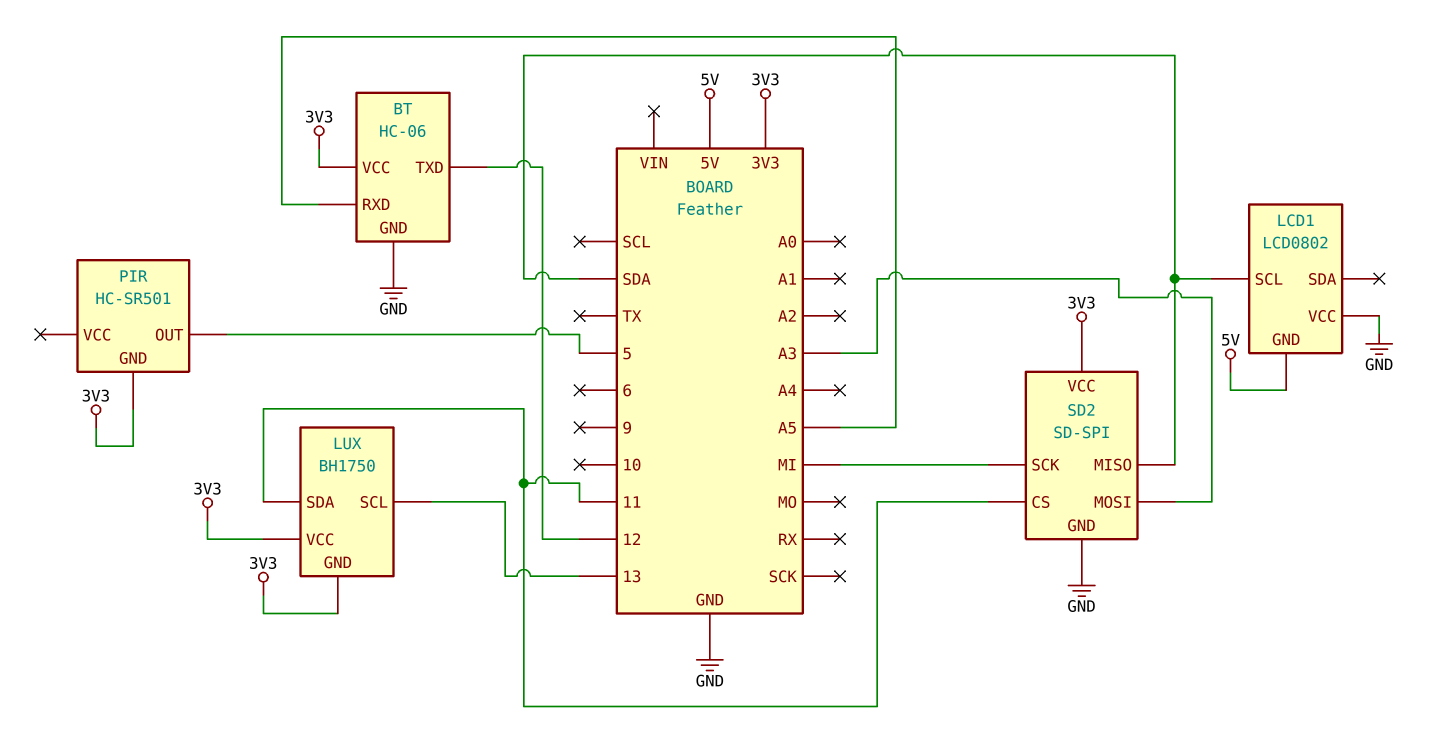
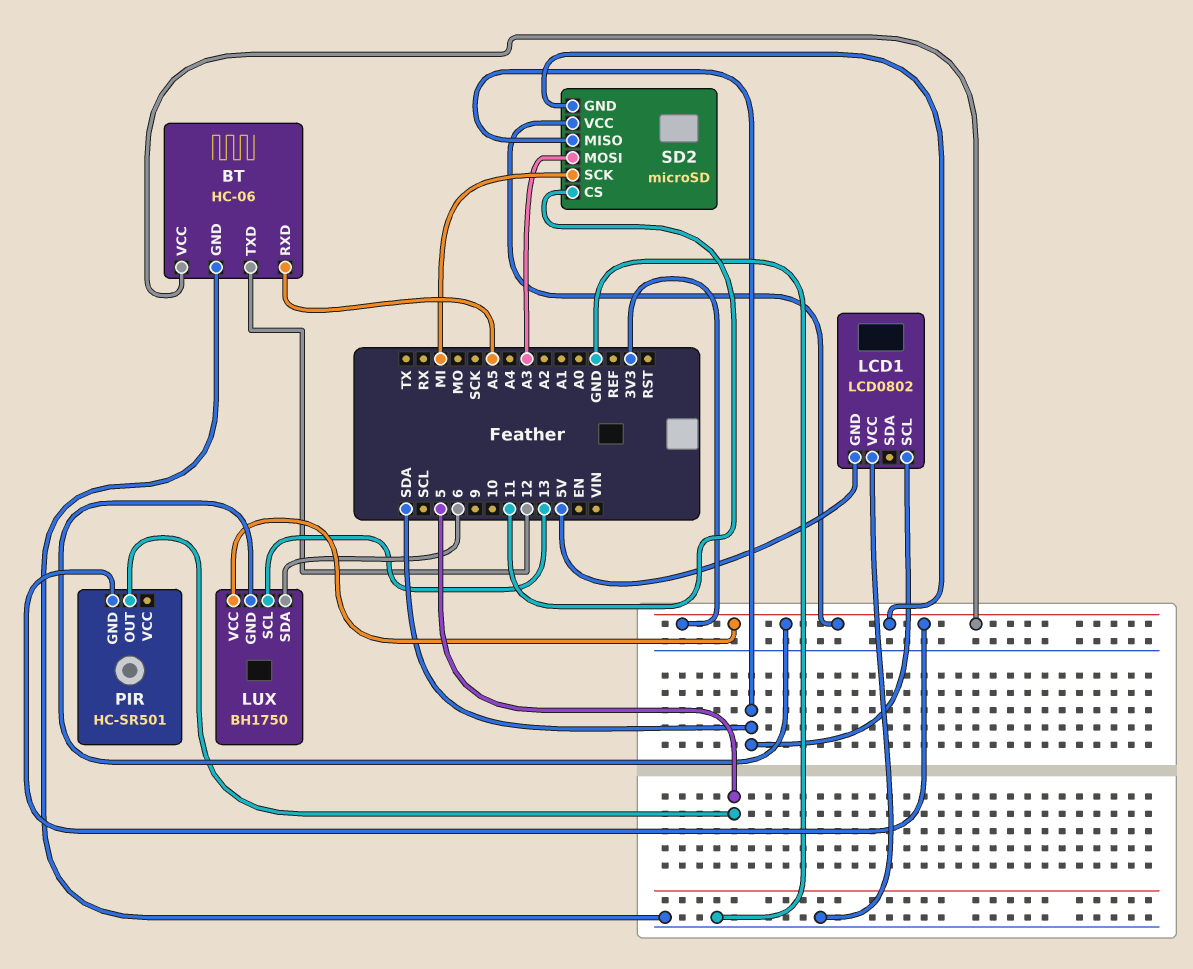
LUX pin SDA: 11 -> 6
SD2: SD-SPI -> microSD
SD2 pin GND: GND -> 3V3

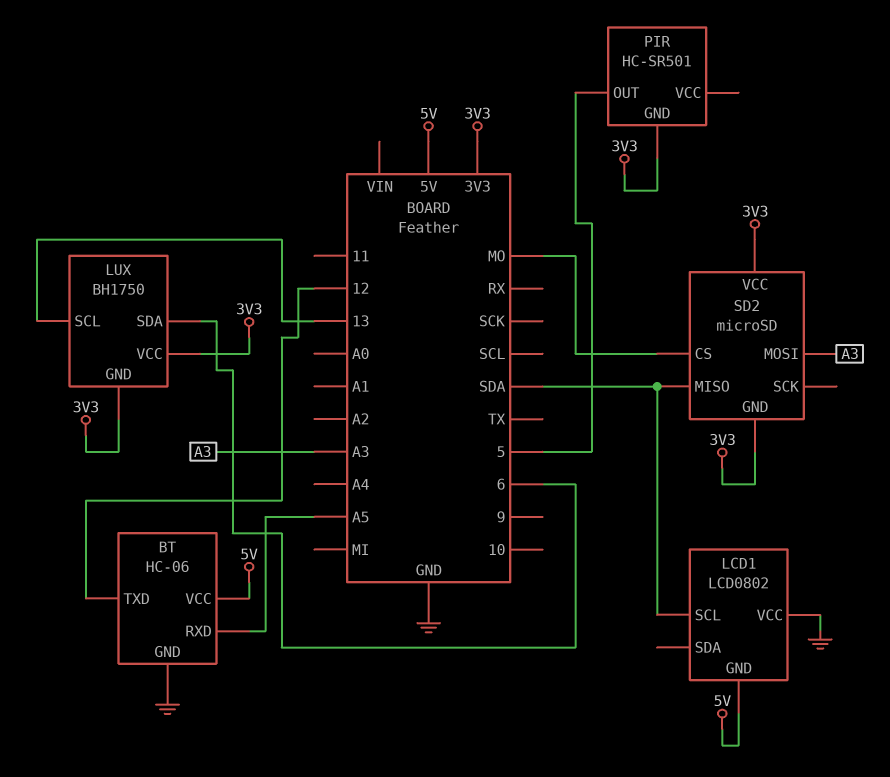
BT pin VCC: 3V3 -> 5V
SD2 pin CS: 11 -> MO
SD2 pin SCK: MI -> none

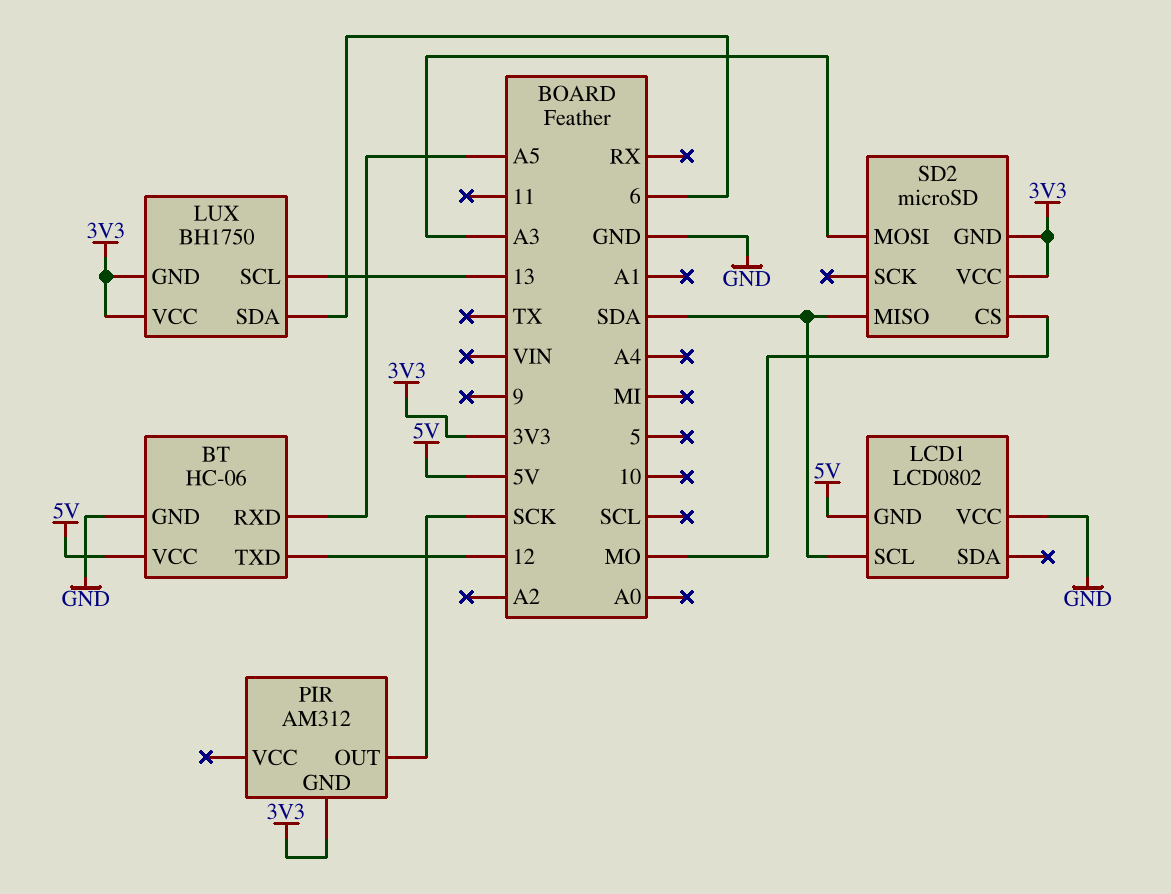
PIR: HC-SR501 -> AM312
PIR pin OUT: 5 -> SCK

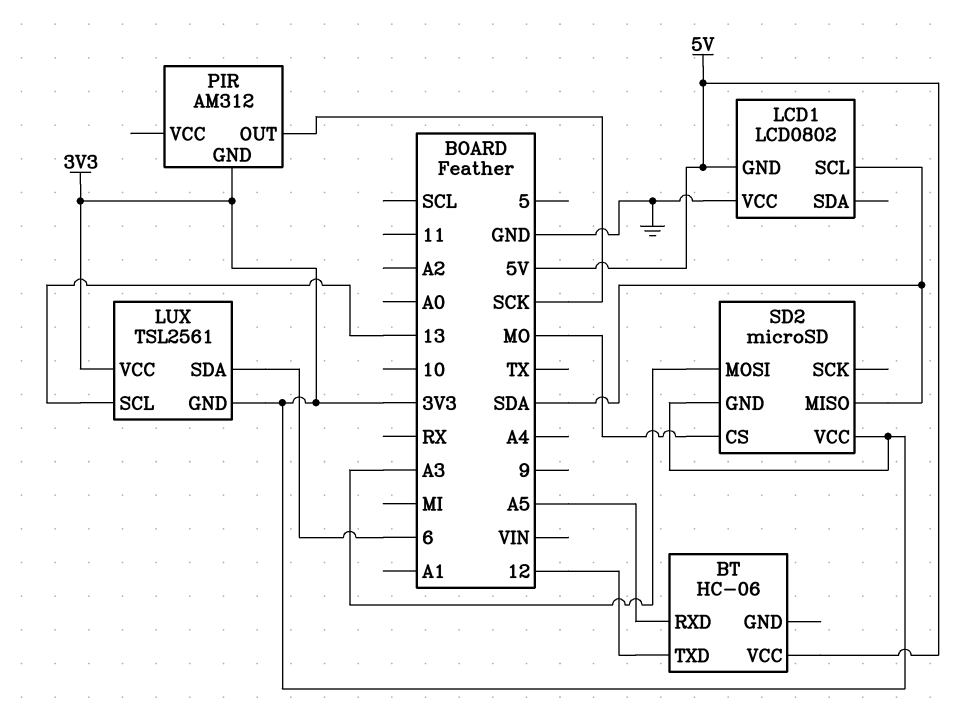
BT pin GND: GND -> none
LUX: BH1750 -> TSL2561

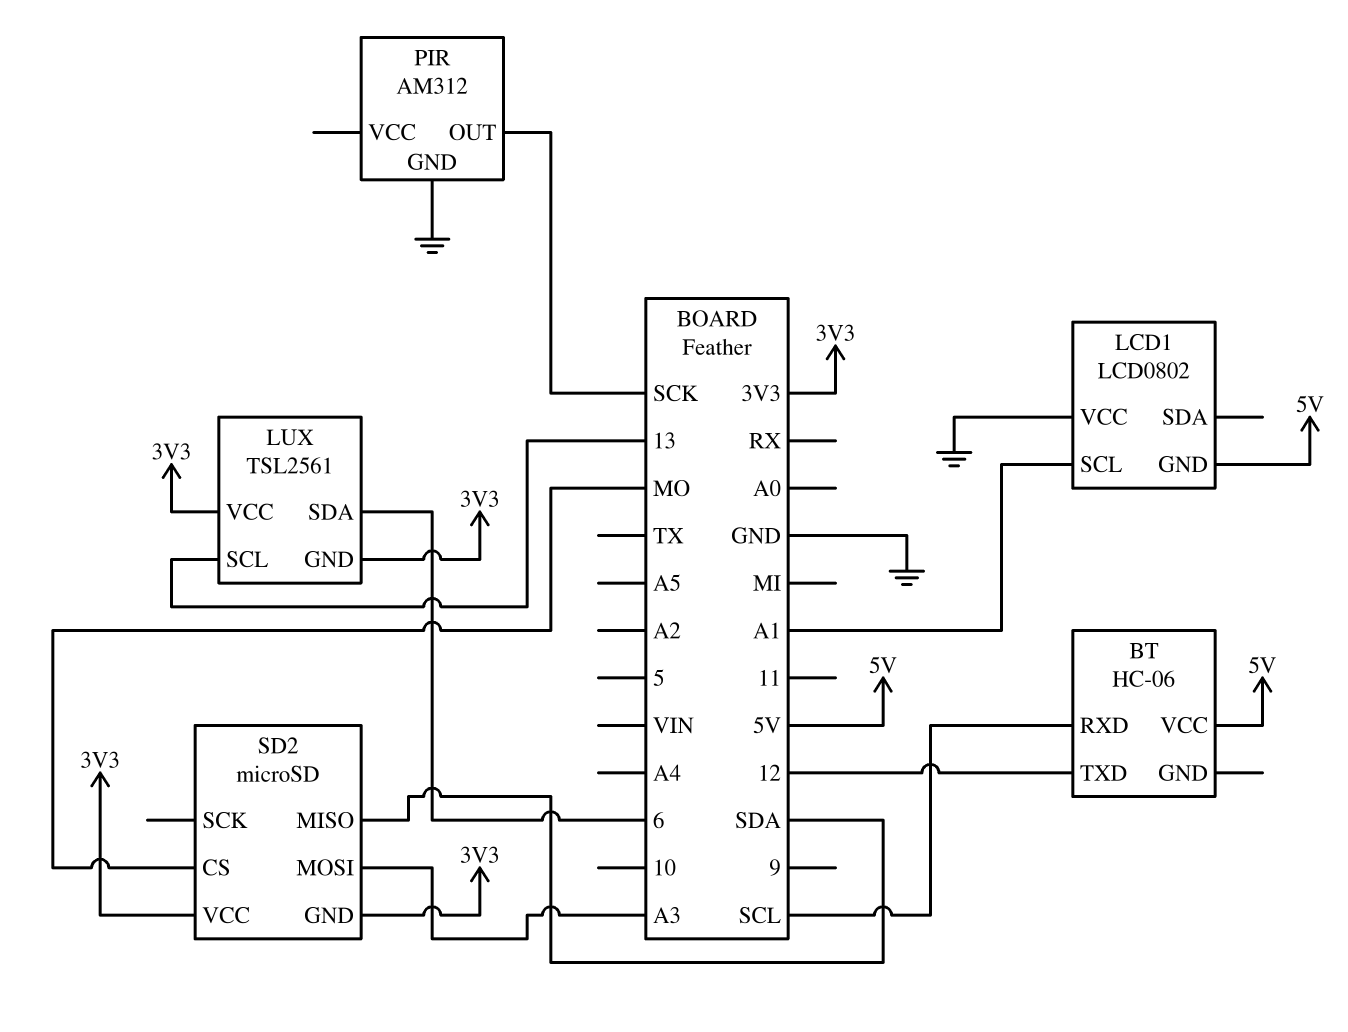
BT pin RXD: A5 -> SCL
LCD1 pin SCL: SDA -> A1
PIR pin GND: 3V3 -> GND

